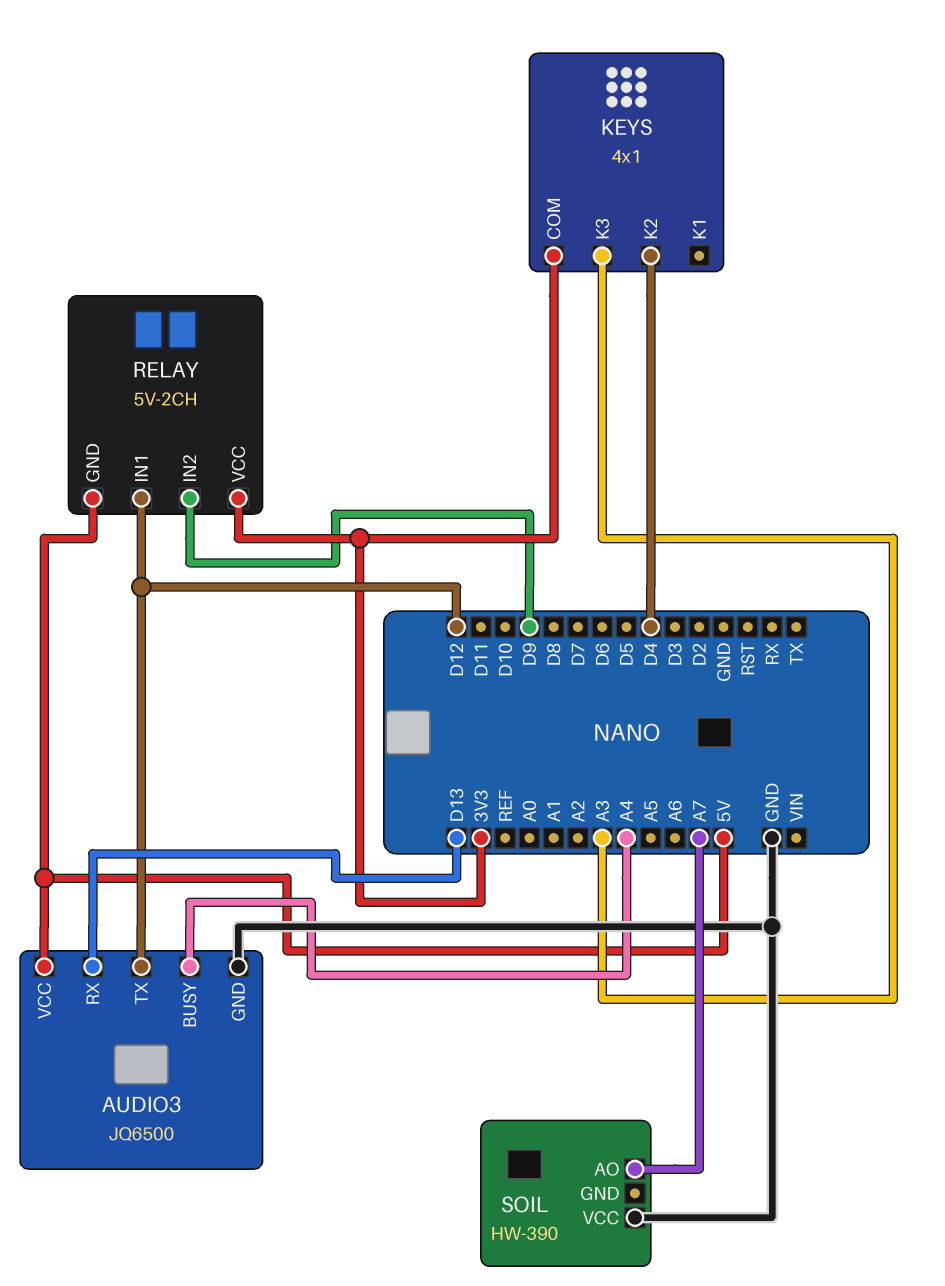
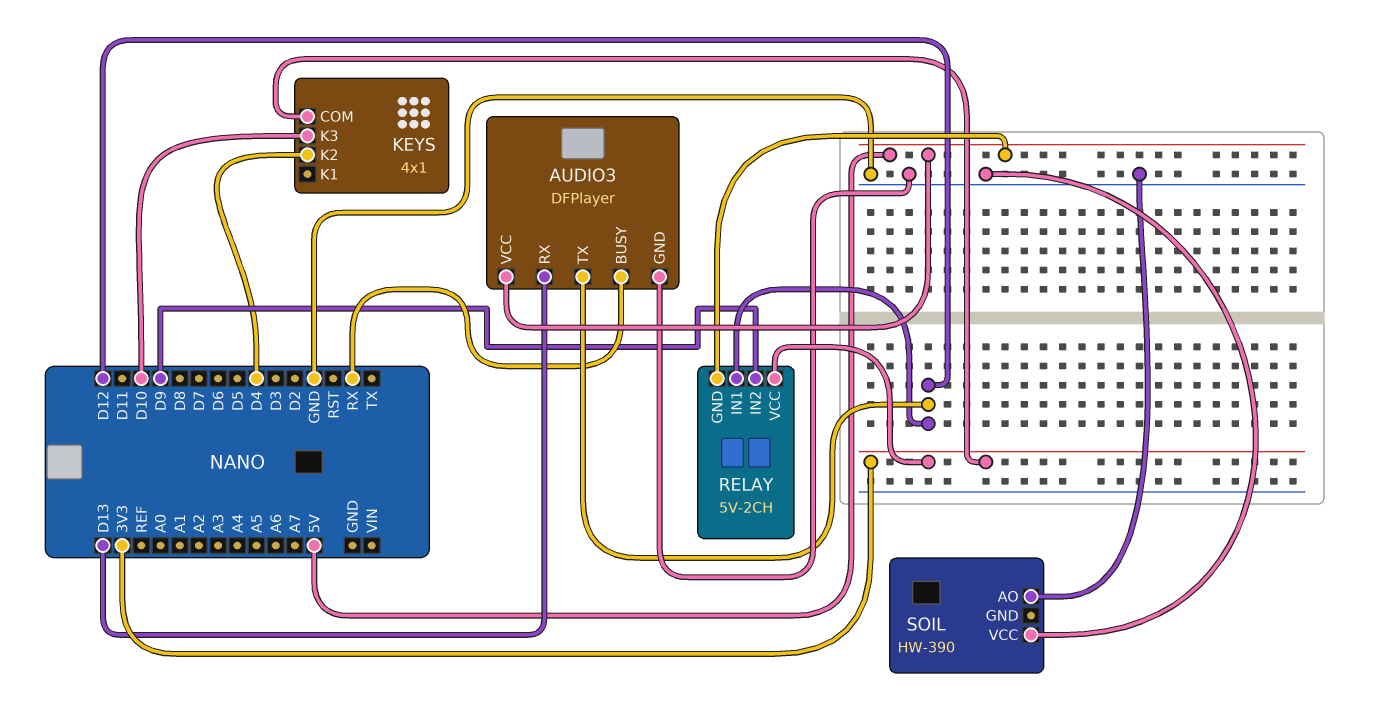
AUDIO3: JQ6500 -> DFPlayer
AUDIO3 pin BUSY: A4 -> RX
KEYS pin K3: A3 -> D10
SOIL pin AO: A7 -> GND

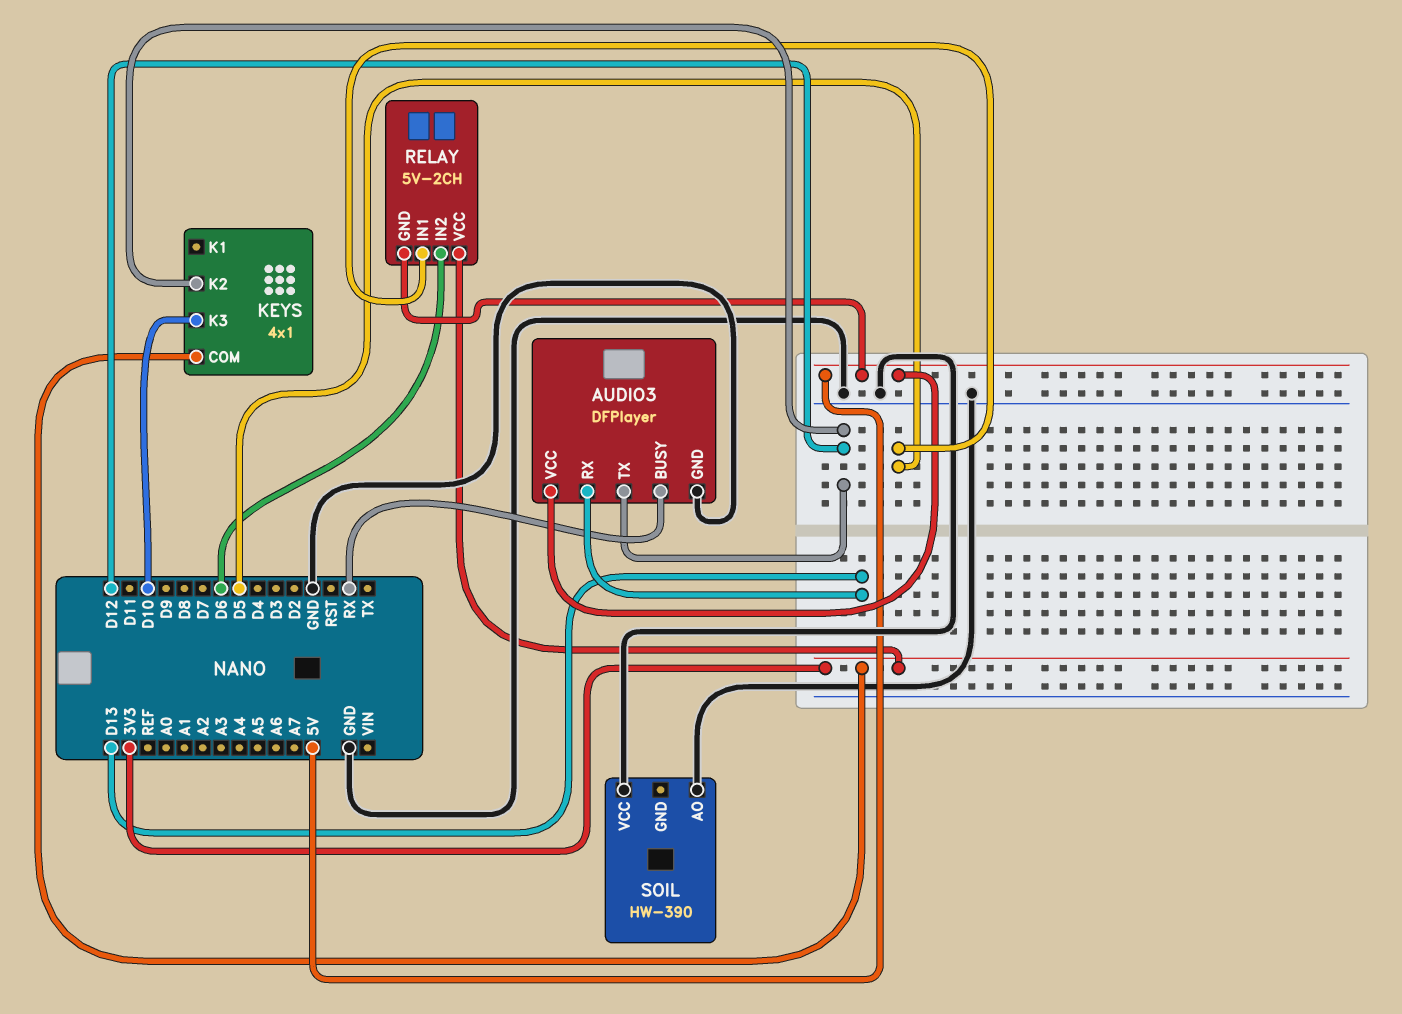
KEYS pin K2: D4 -> D12
RELAY pin IN1: D12 -> D5
RELAY pin IN2: D9 -> D6

